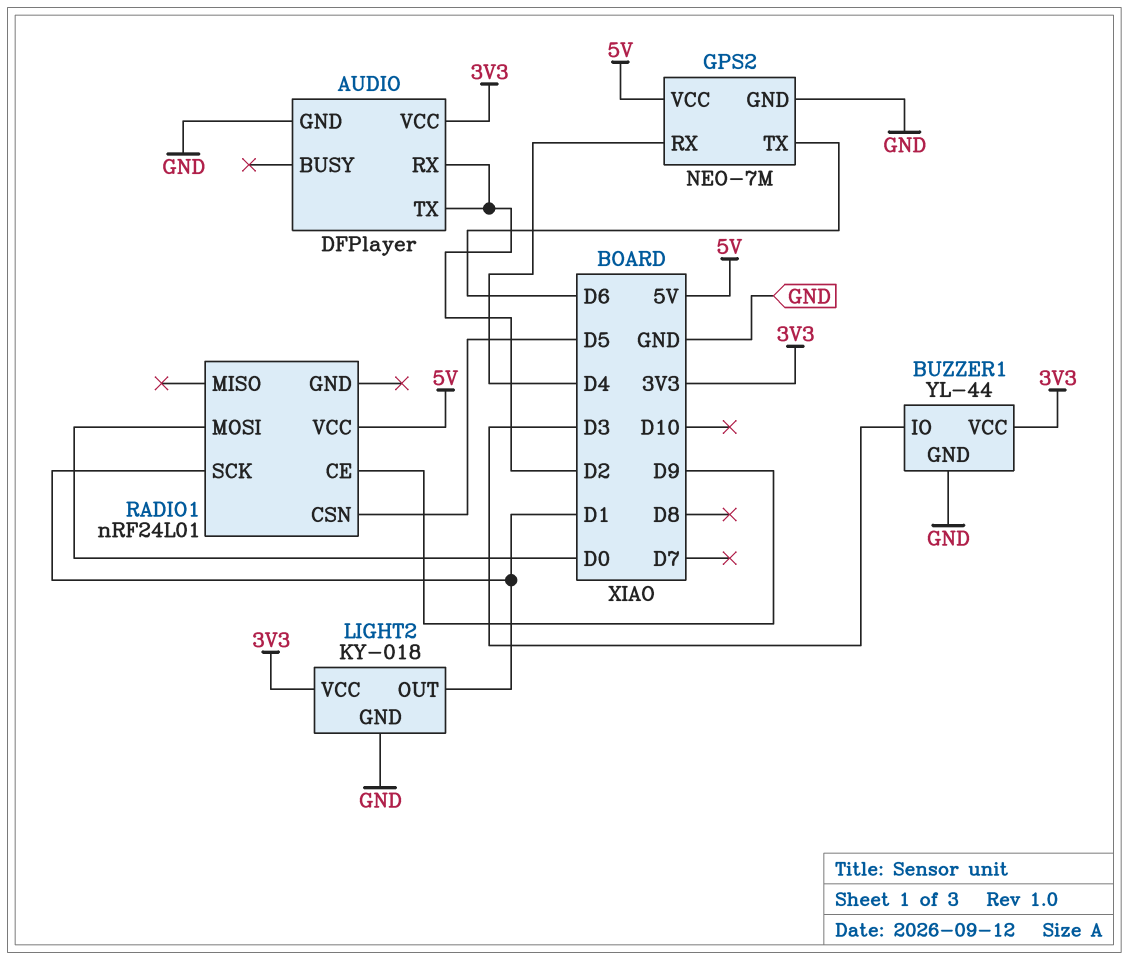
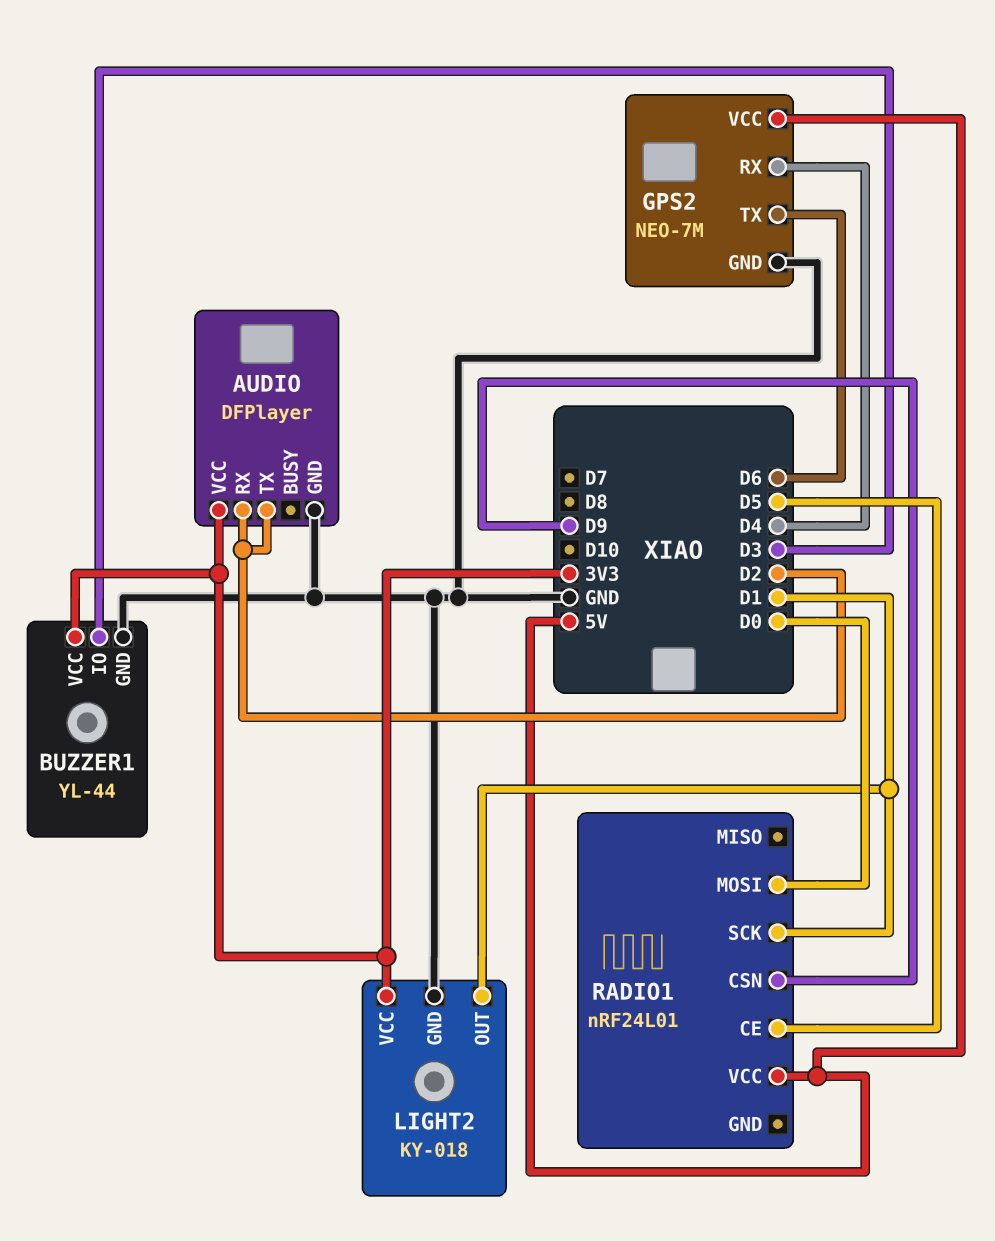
RADIO1 pin CE: D9 -> D5
RADIO1 pin CSN: D5 -> D9

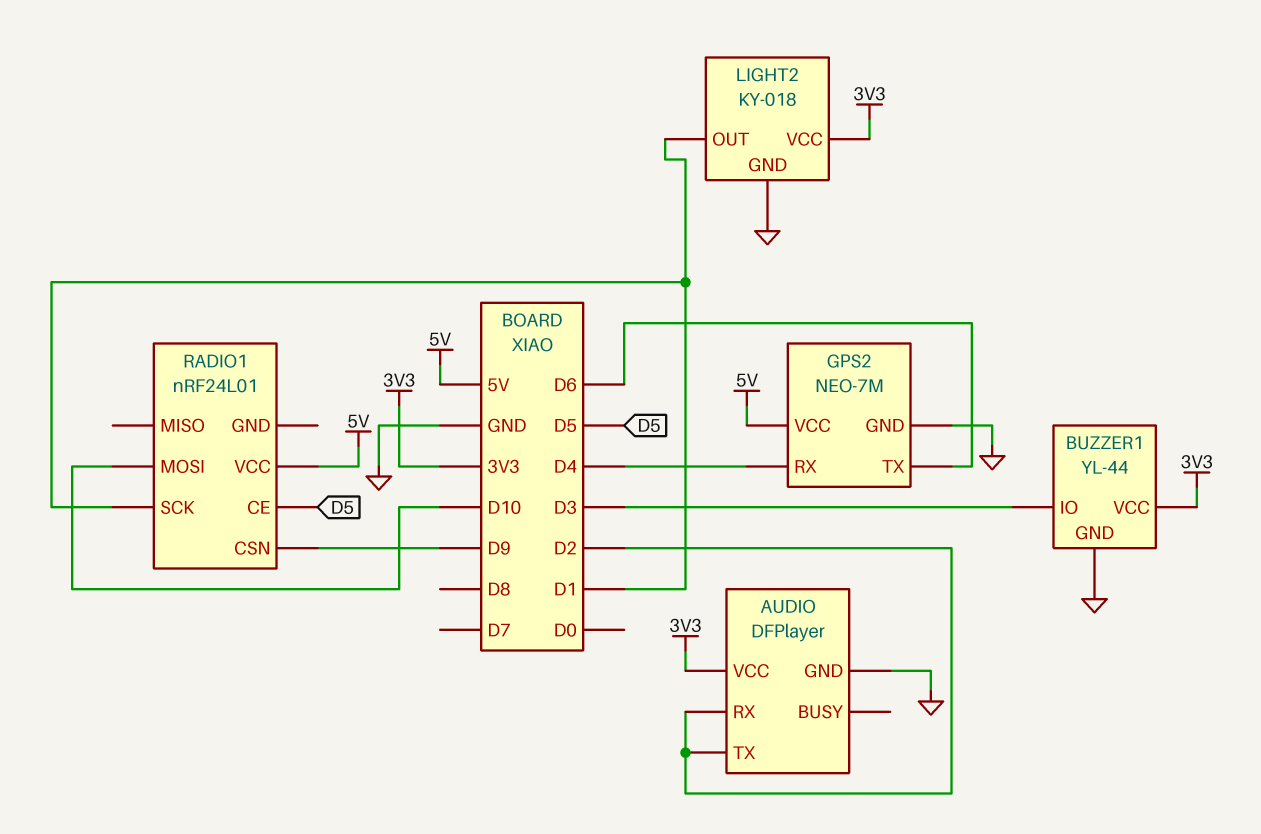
RADIO1 pin MOSI: D0 -> D10

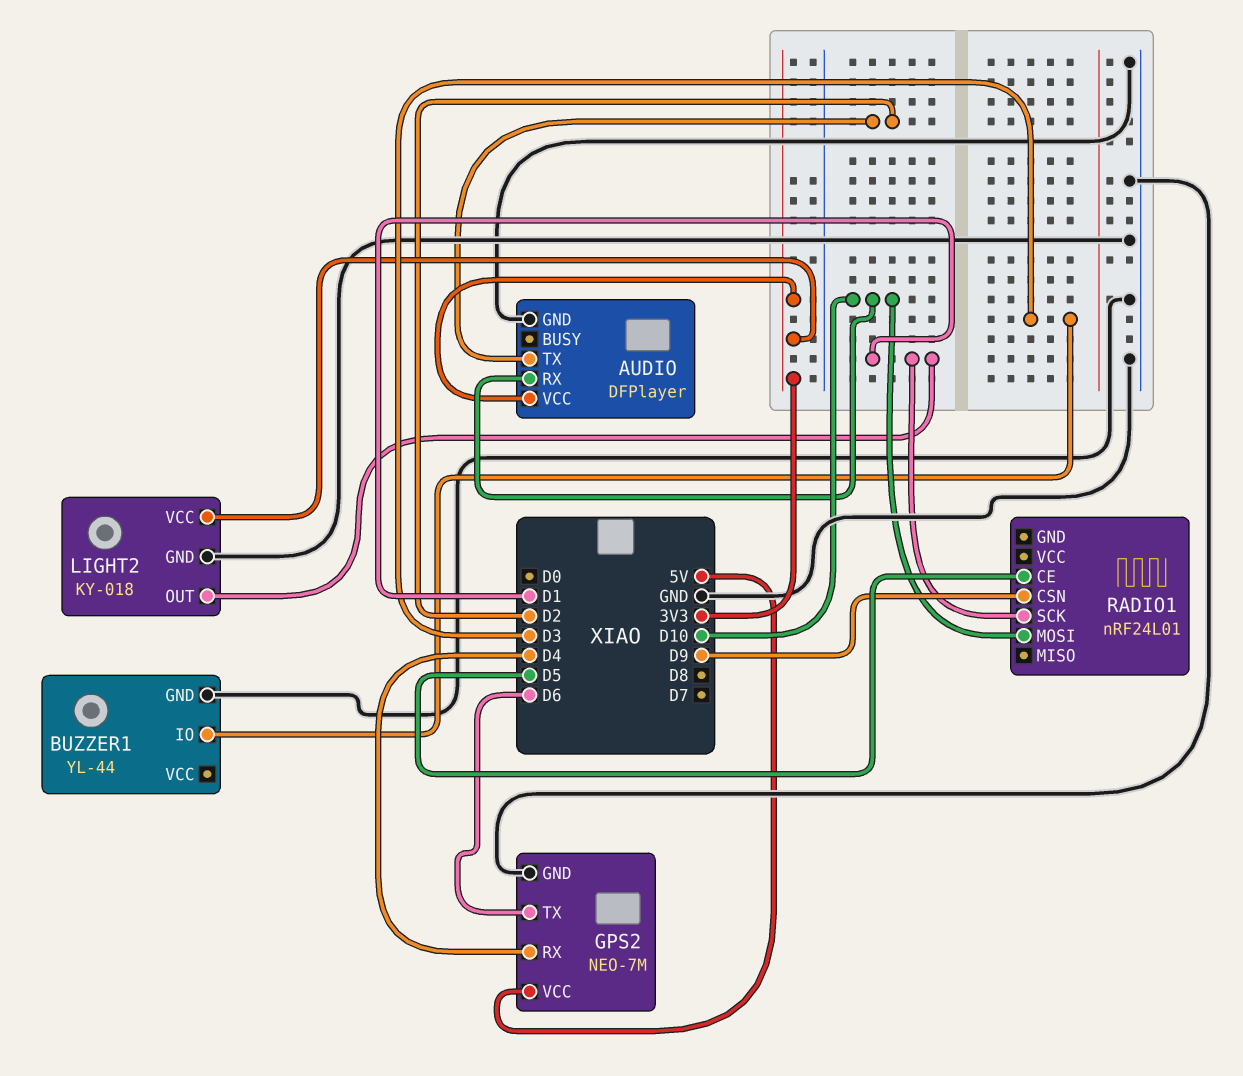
AUDIO pin RX: D2 -> D10
BUZZER1 pin VCC: 3V3 -> none
RADIO1 pin VCC: 5V -> none

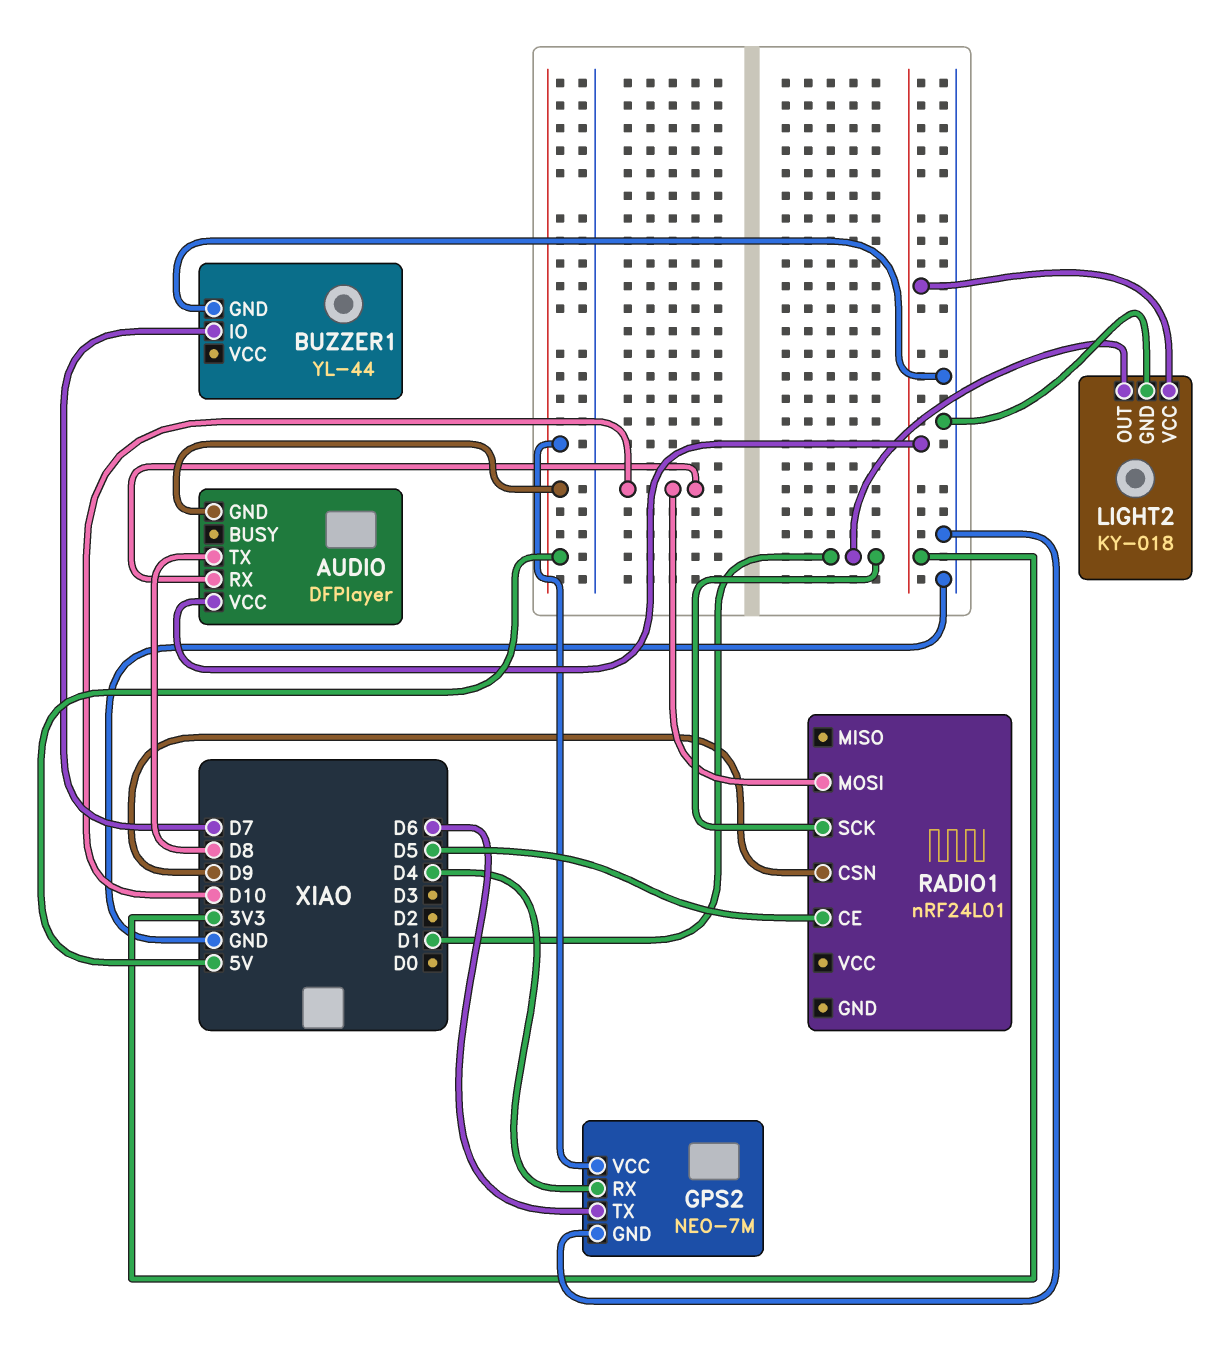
AUDIO pin GND: GND -> 5V
AUDIO pin TX: D2 -> D8
BUZZER1 pin IO: D3 -> D7

